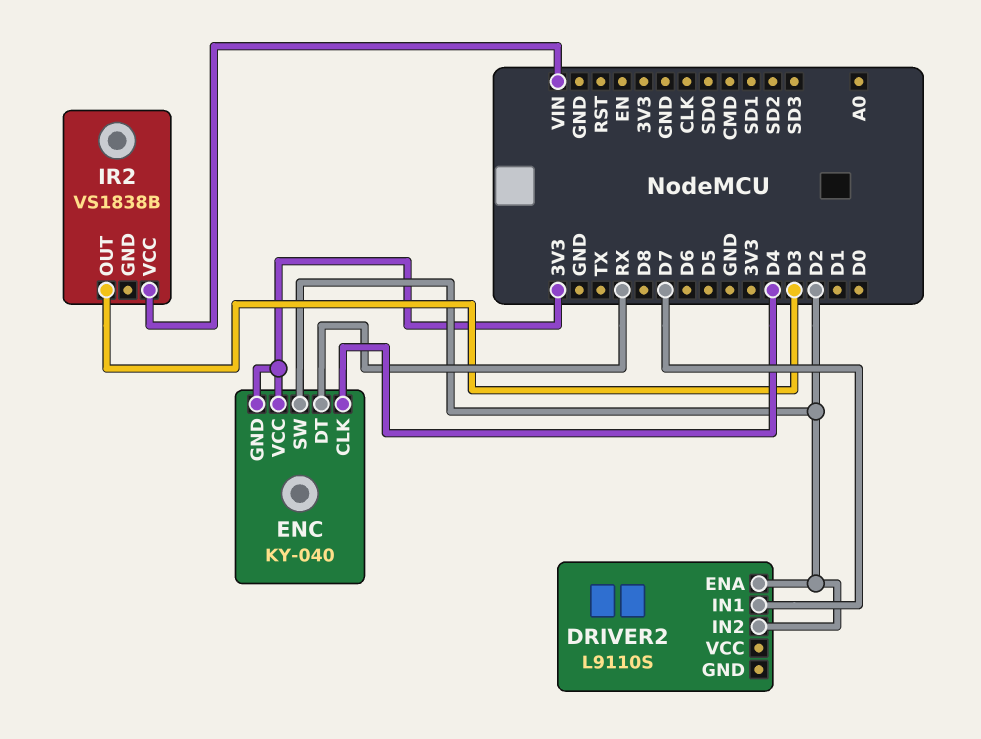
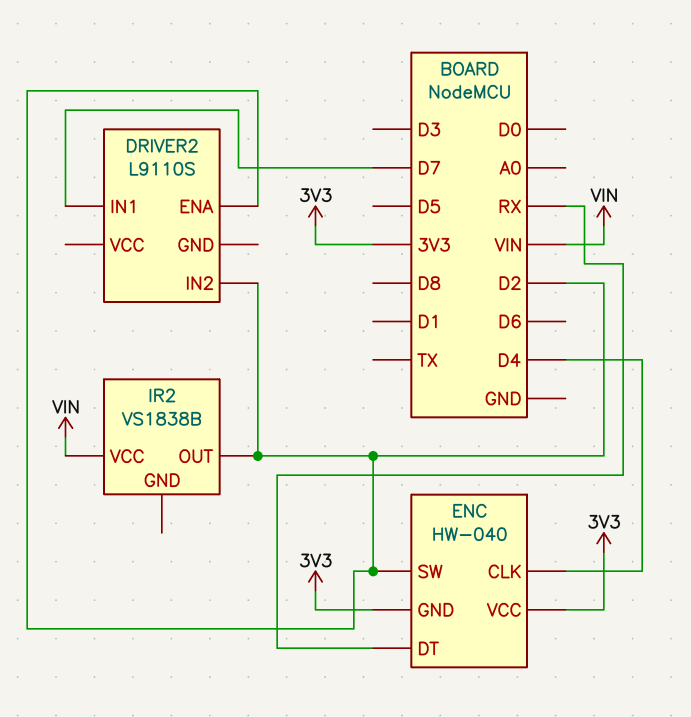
ENC: KY-040 -> HW-040
IR2 pin OUT: D3 -> D2

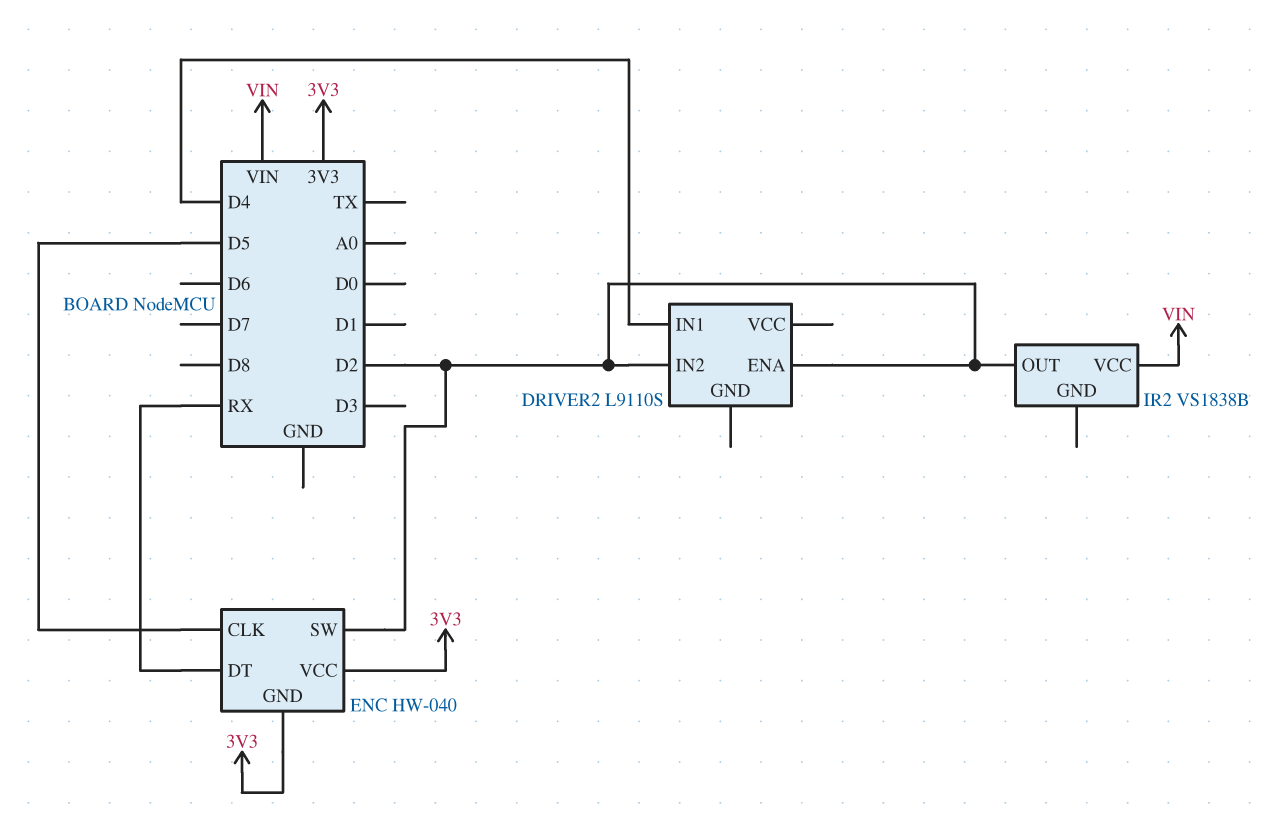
DRIVER2 pin IN1: D7 -> D4
ENC pin CLK: D4 -> D5

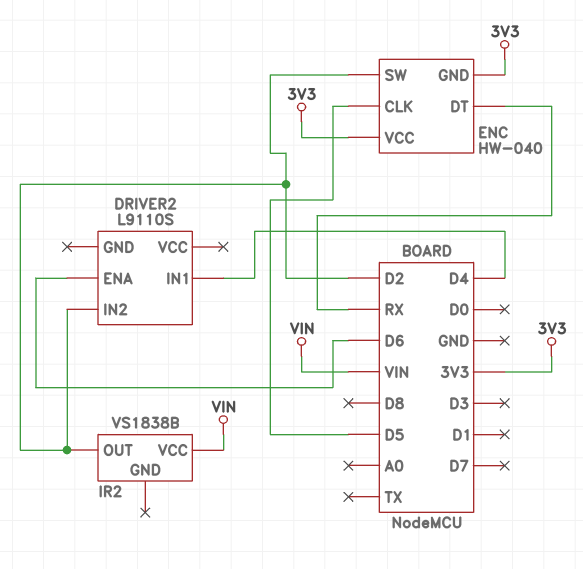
DRIVER2 pin ENA: D2 -> D6

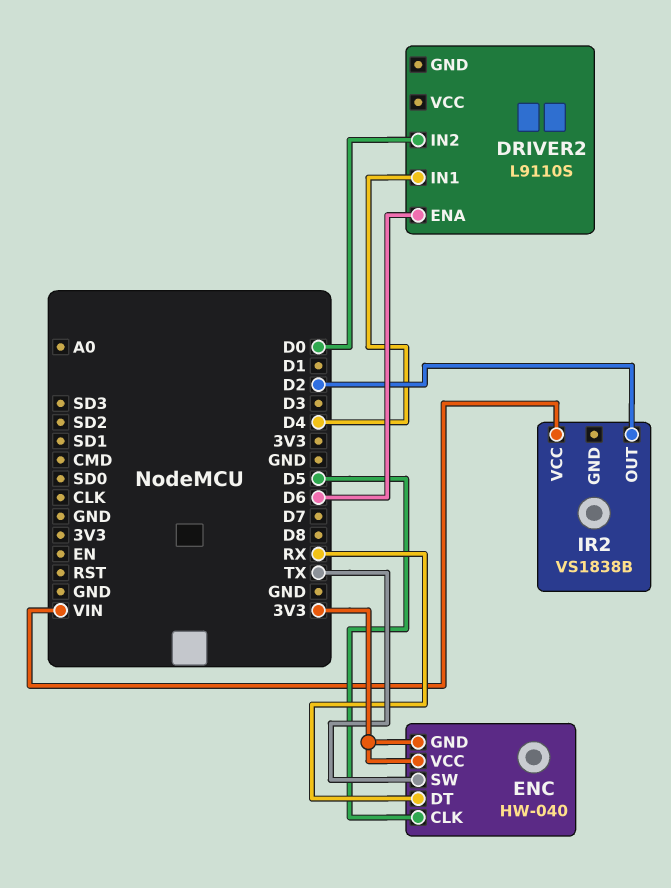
DRIVER2 pin IN2: D2 -> D0
ENC pin SW: D2 -> TX

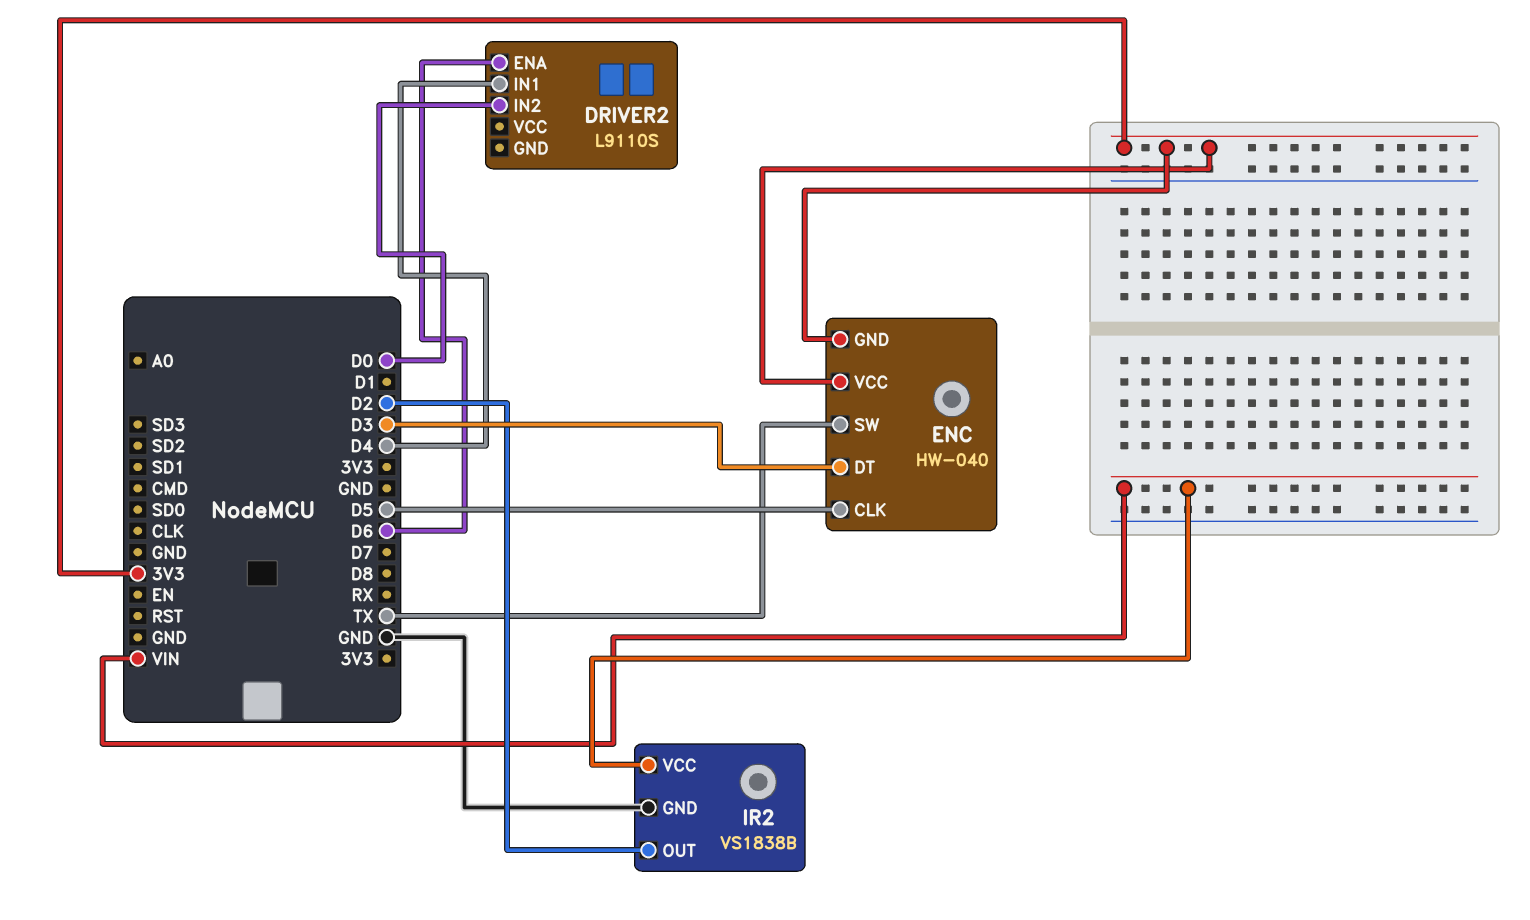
ENC pin DT: RX -> D3
IR2 pin GND: none -> GND

